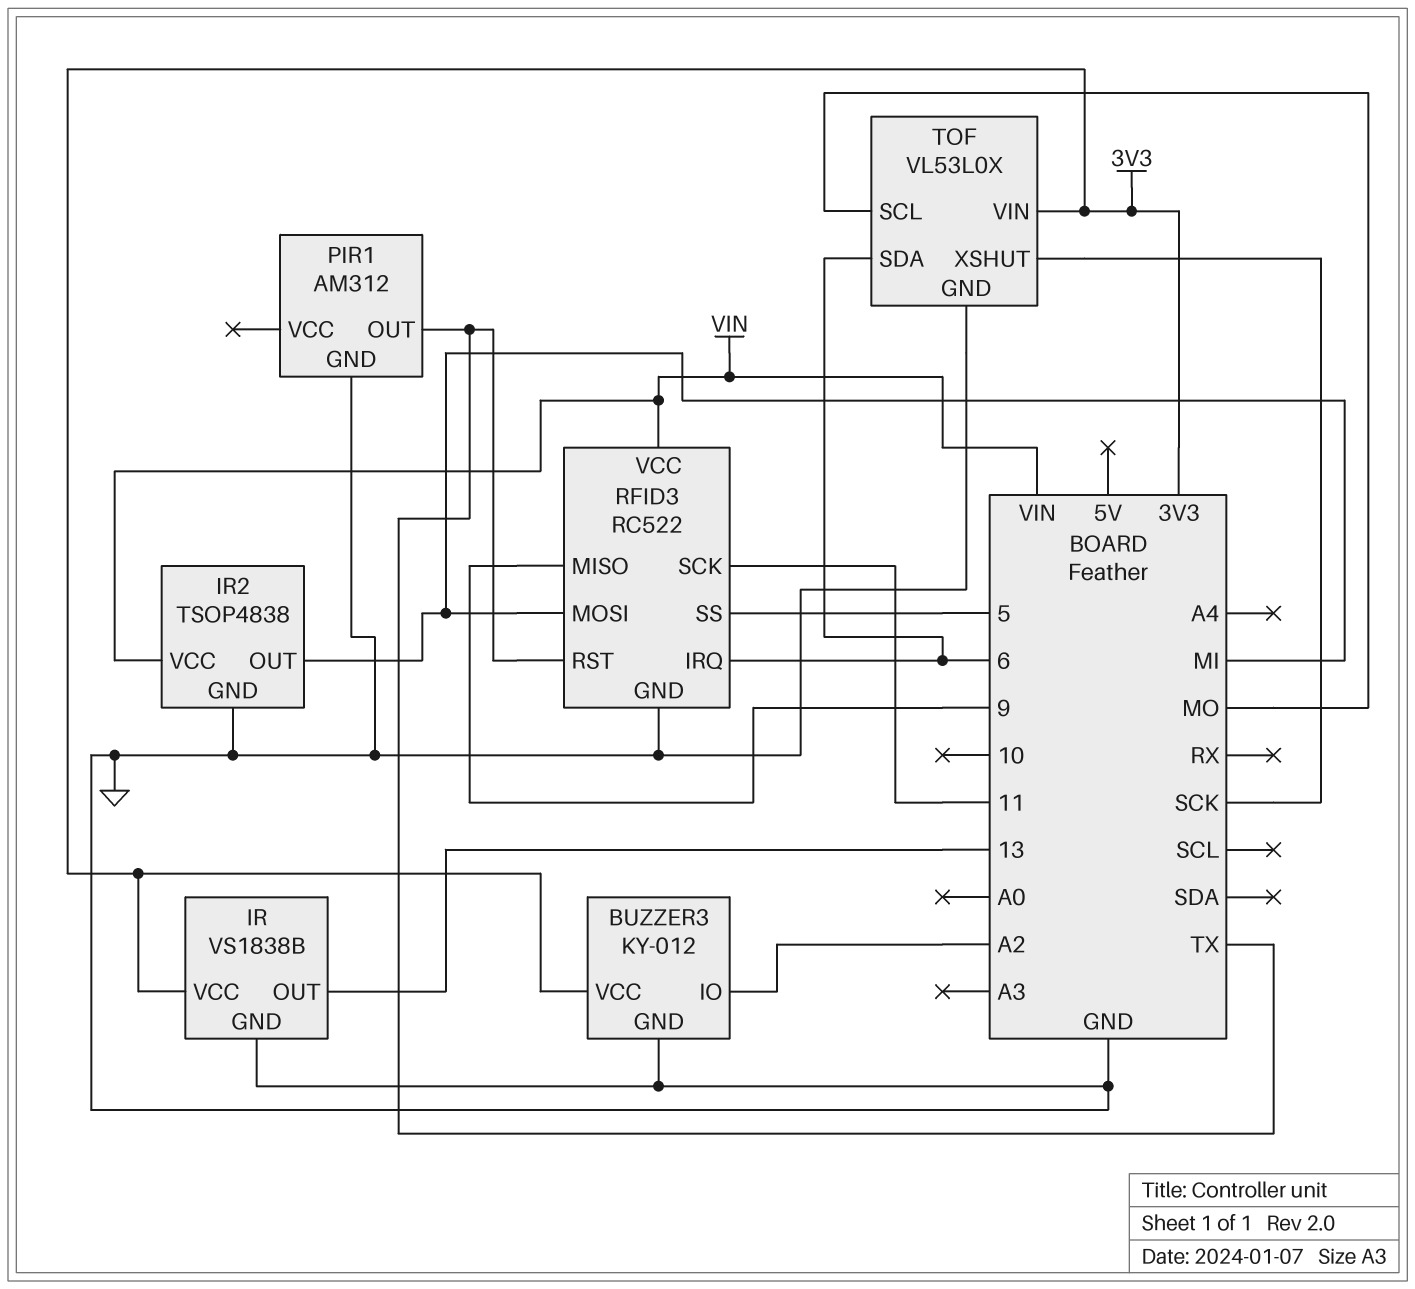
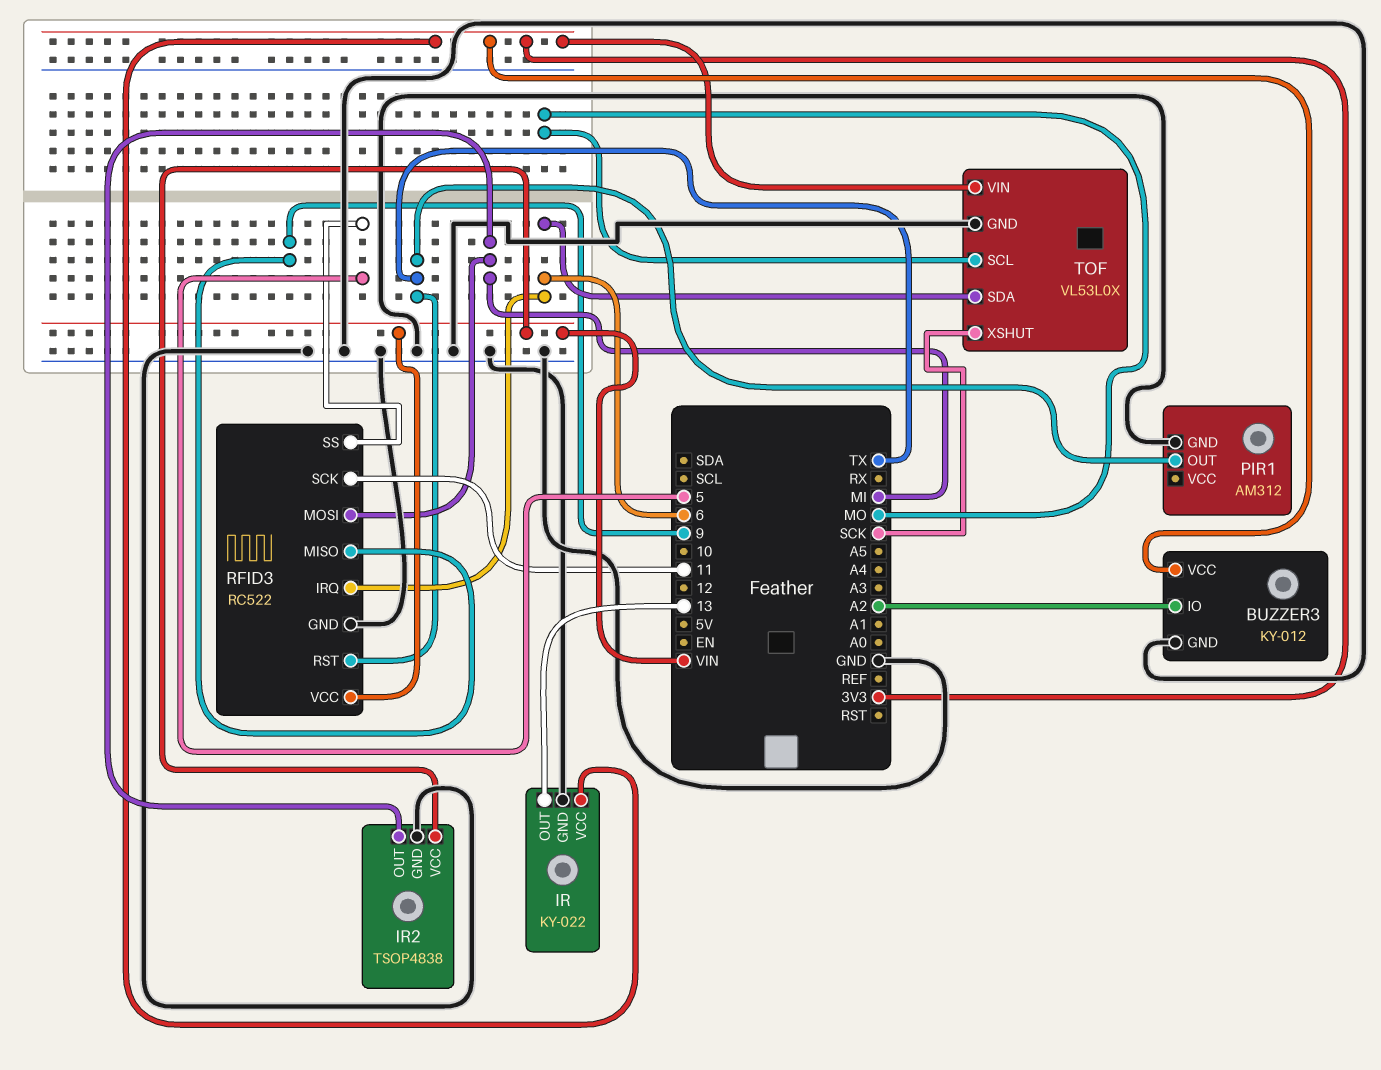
IR: VS1838B -> KY-022

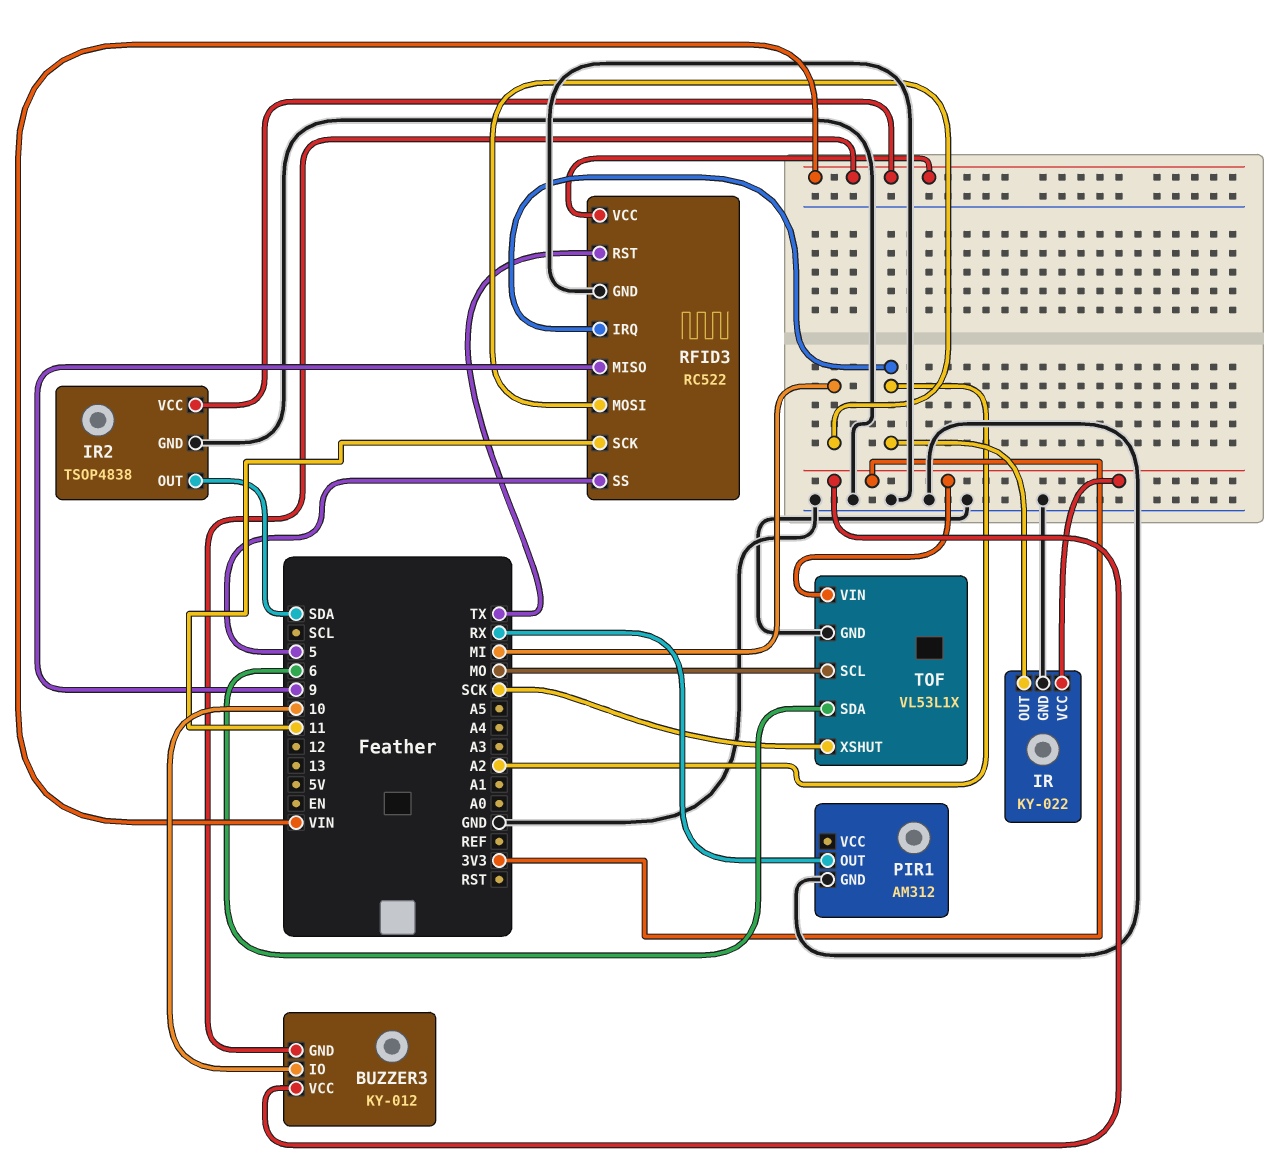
BUZZER3 pin GND: GND -> VIN
BUZZER3 pin IO: A2 -> 10
IR pin OUT: 13 -> A2
IR2 pin OUT: MI -> SDA
PIR1 pin OUT: TX -> RX
RFID3 pin IRQ: 6 -> A2
TOF: VL53L0X -> VL53L1X

